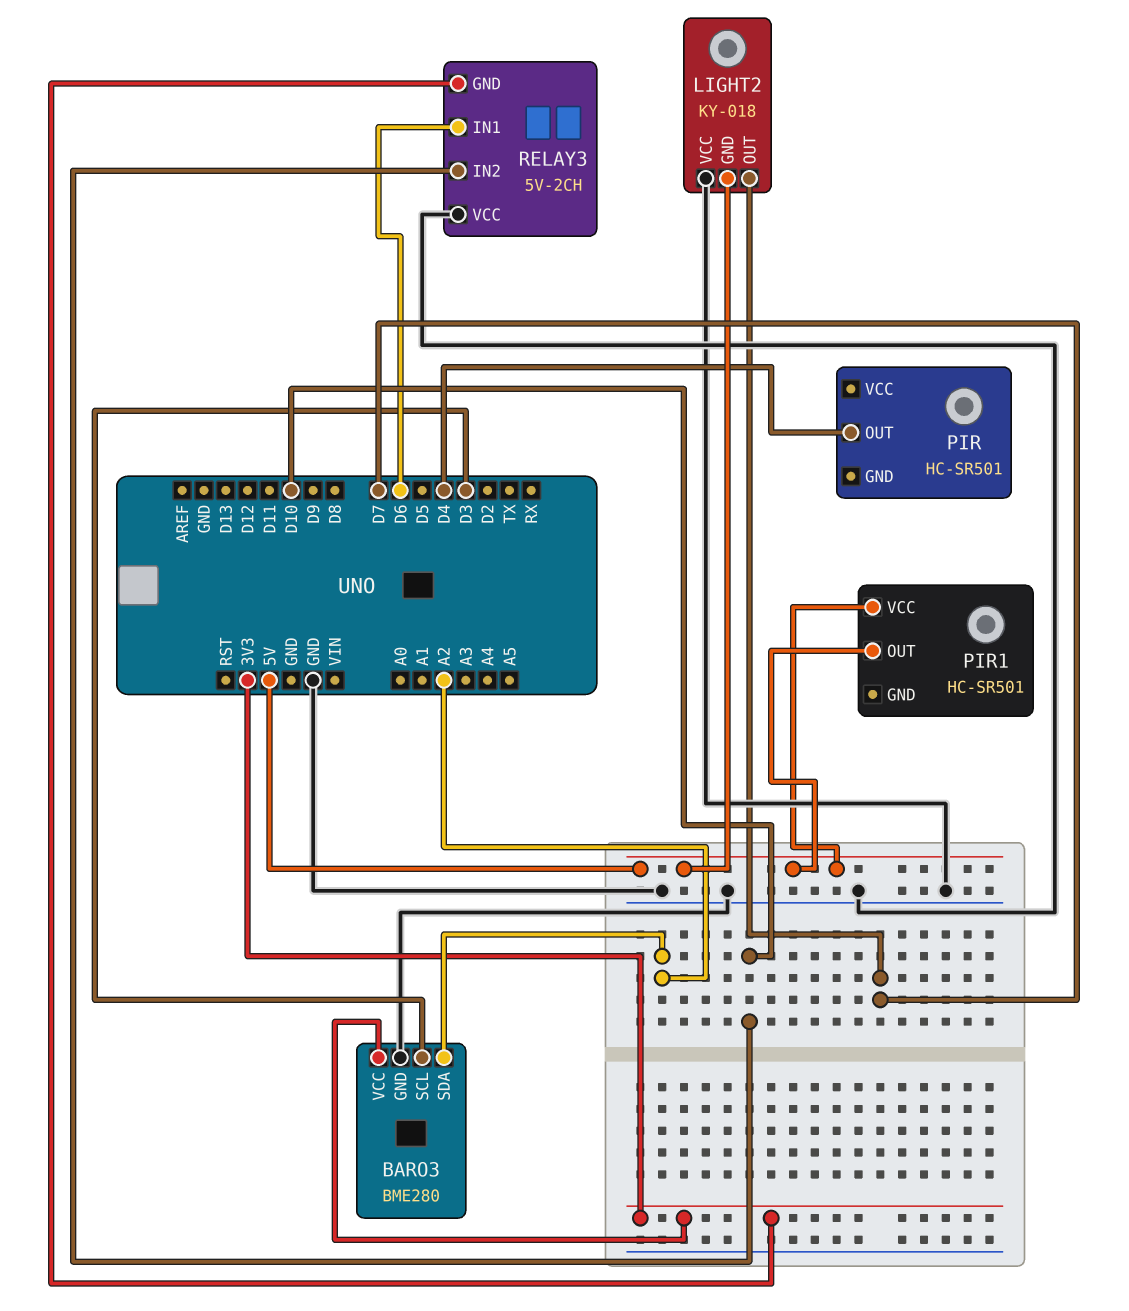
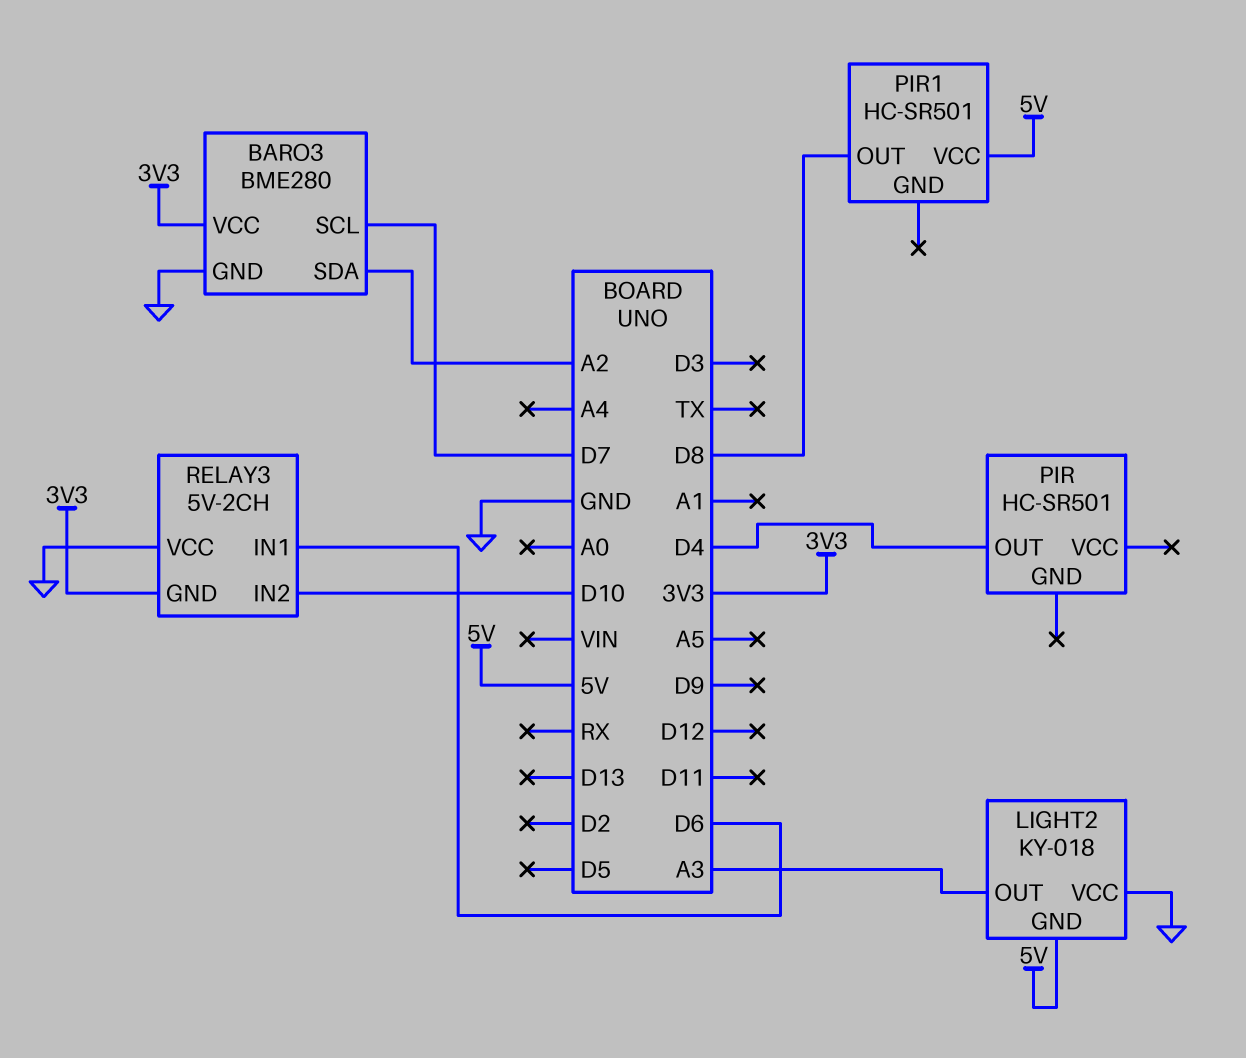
BARO3 pin SCL: D3 -> D7
LIGHT2 pin OUT: D7 -> A3
PIR1 pin OUT: 5V -> D8

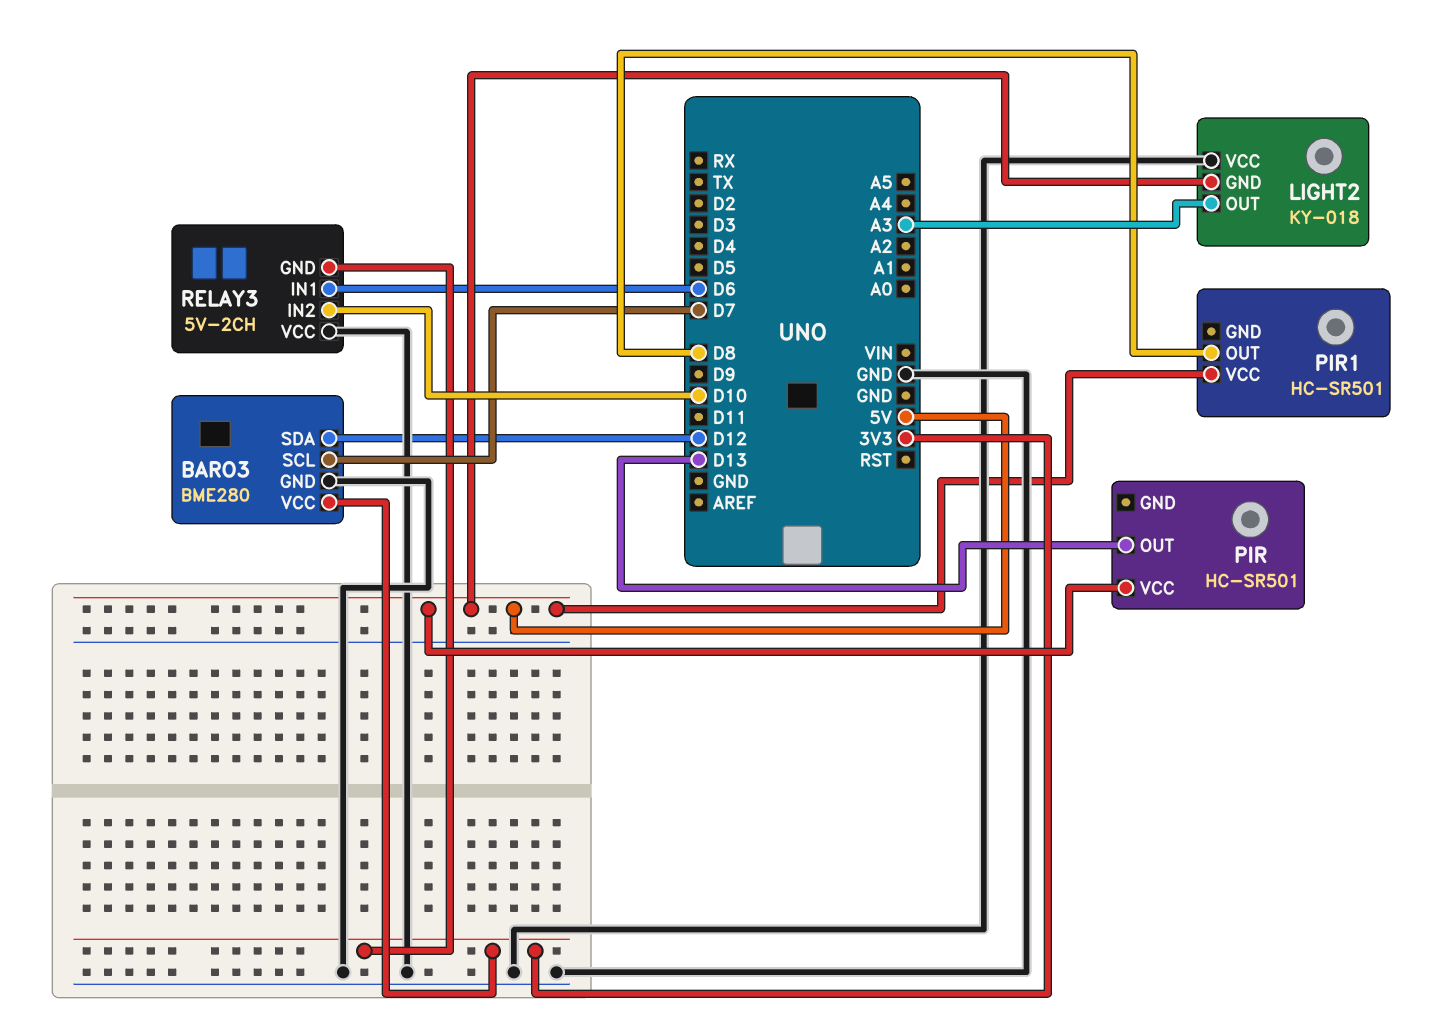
BARO3 pin SDA: A2 -> D12
PIR pin OUT: D4 -> D13
PIR pin VCC: none -> 5V

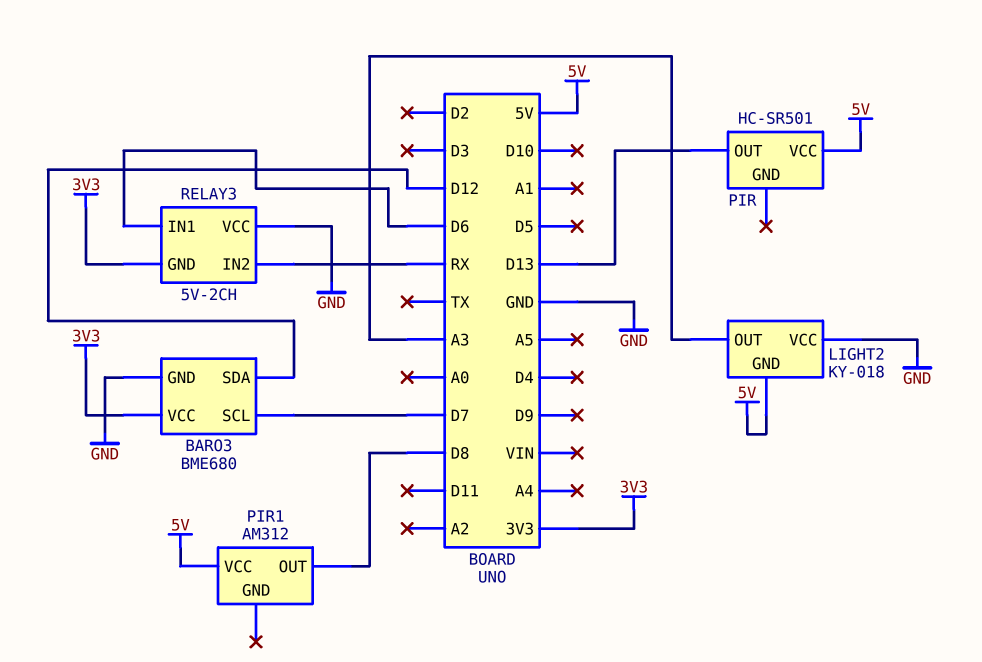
BARO3: BME280 -> BME680
PIR1: HC-SR501 -> AM312
RELAY3 pin IN2: D10 -> RX

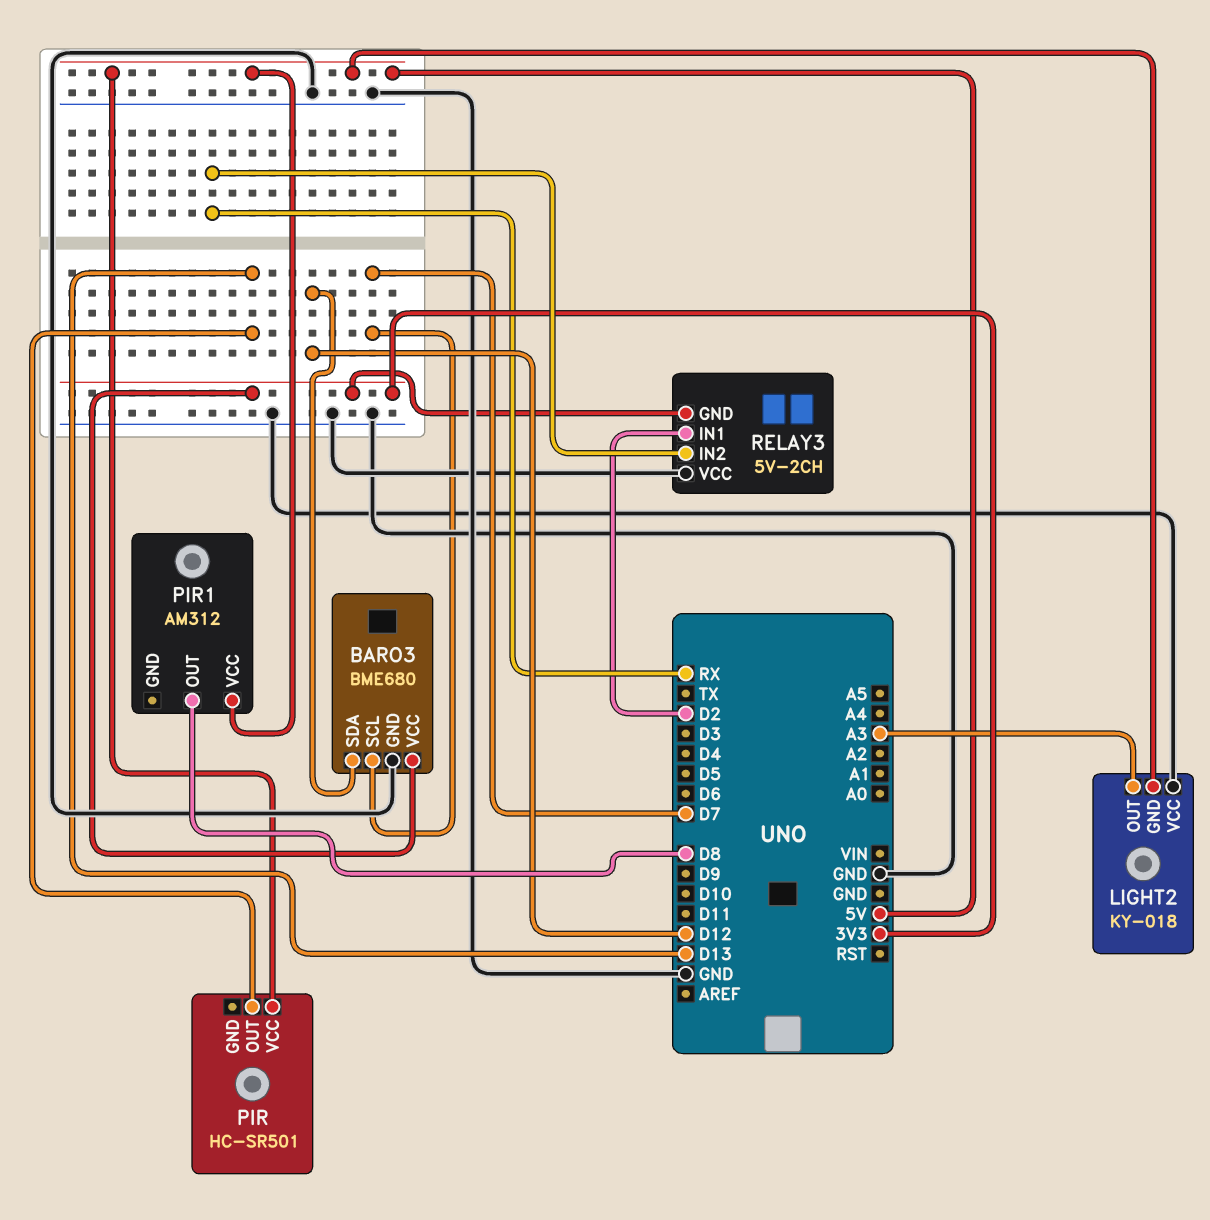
RELAY3 pin IN1: D6 -> D2

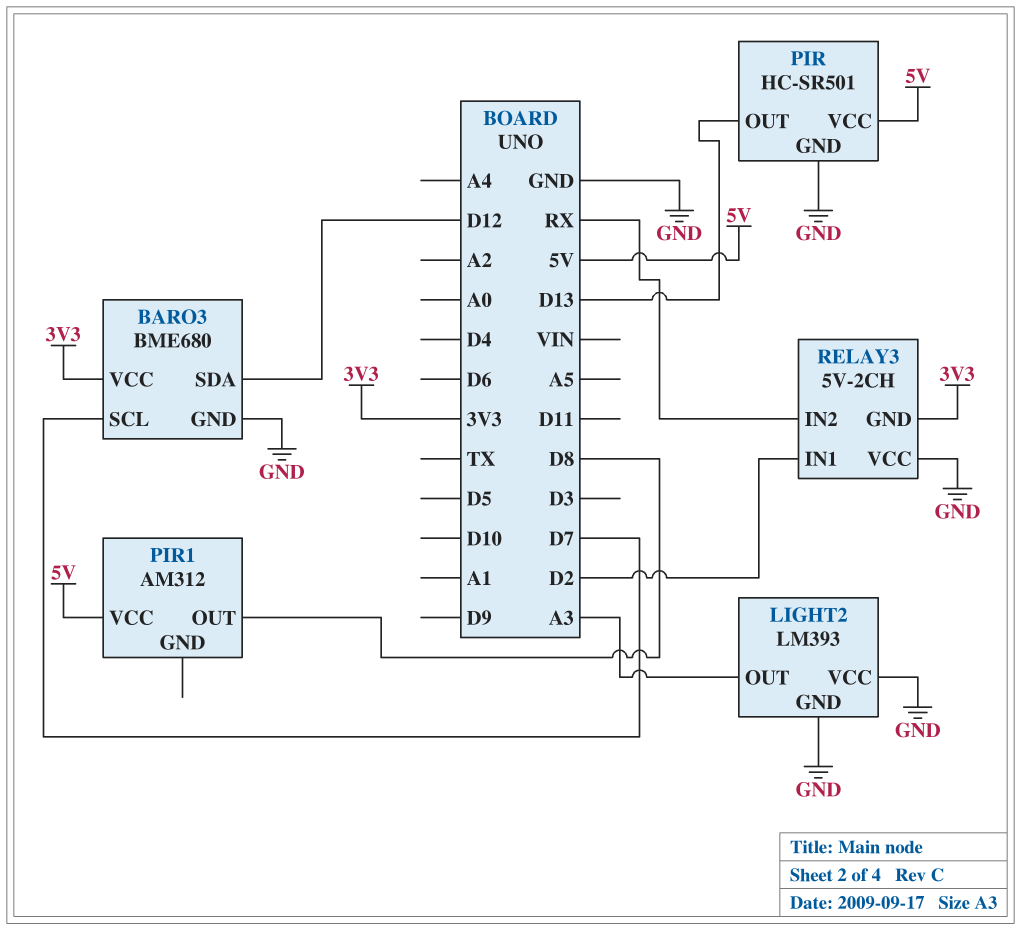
LIGHT2: KY-018 -> LM393
LIGHT2 pin GND: 5V -> GND
PIR pin GND: none -> GND

